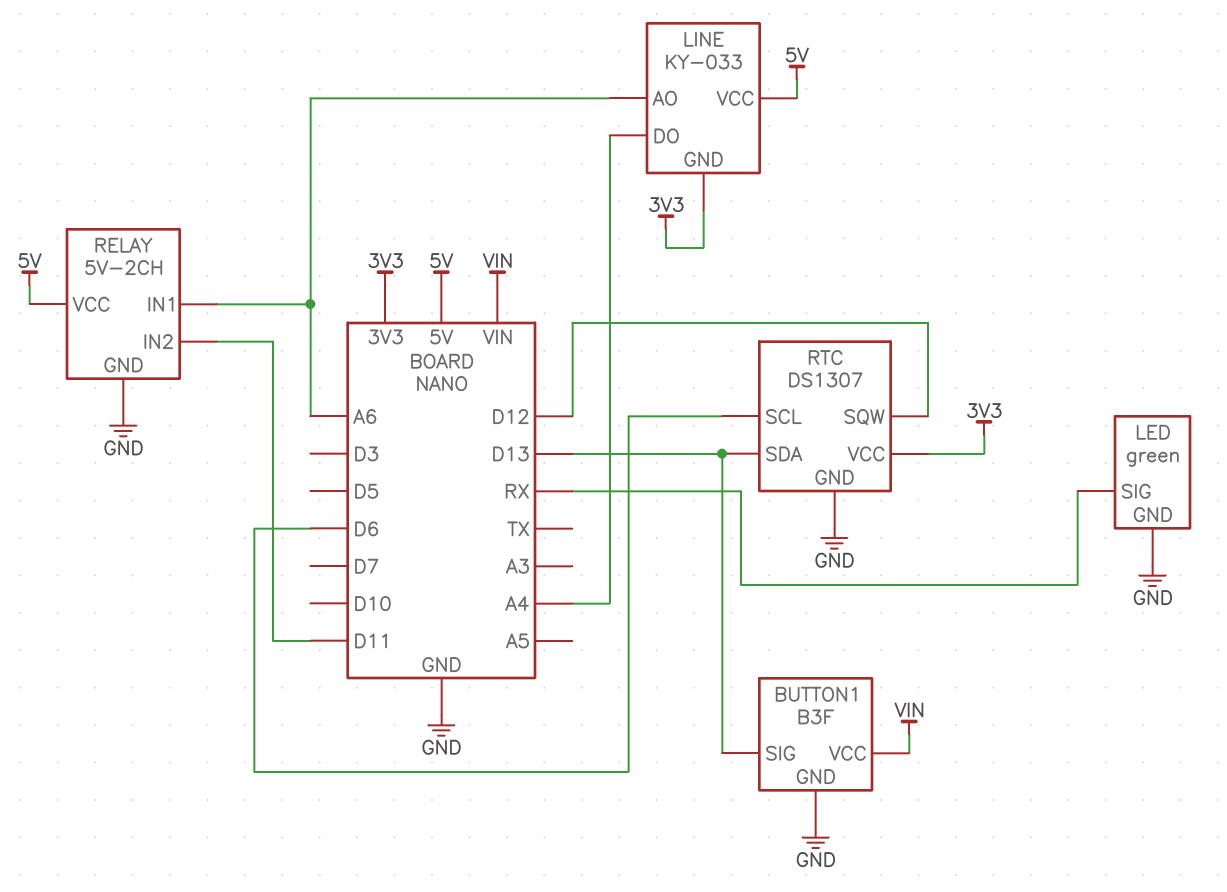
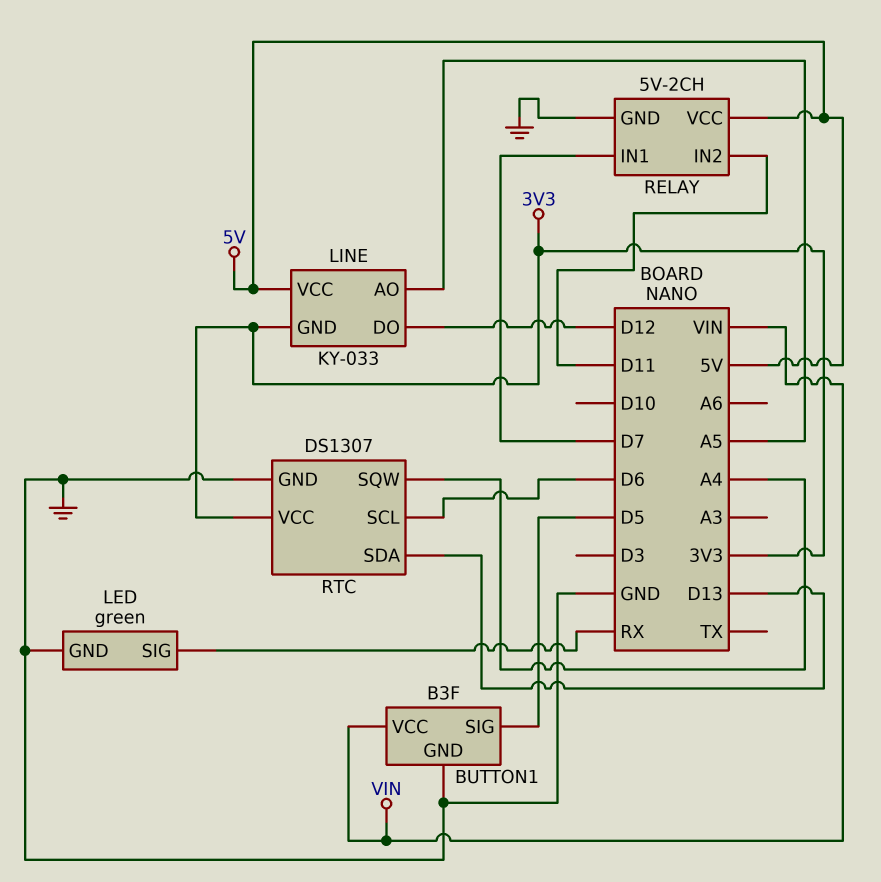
BUTTON1 pin SIG: D13 -> D5
LINE pin AO: A6 -> A5
LINE pin DO: A4 -> D12
RELAY pin IN1: A6 -> D7
RTC pin SQW: D12 -> A4

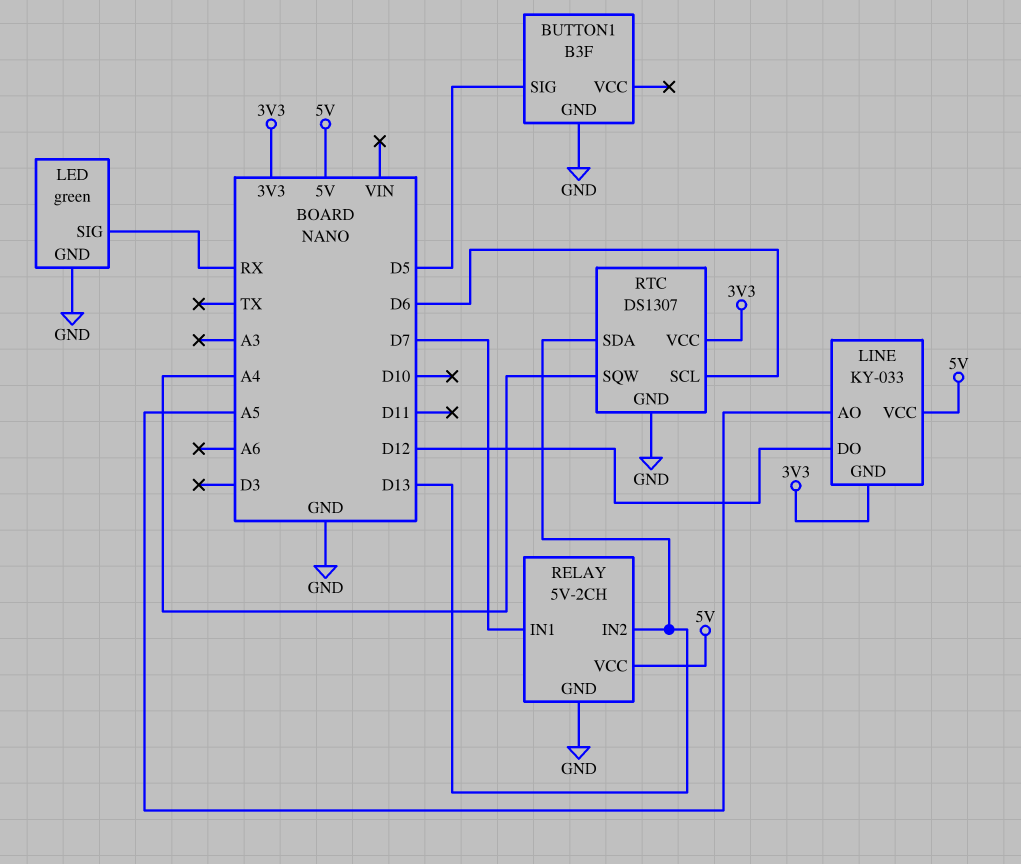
BUTTON1 pin VCC: VIN -> none
RELAY pin IN2: D11 -> D13

